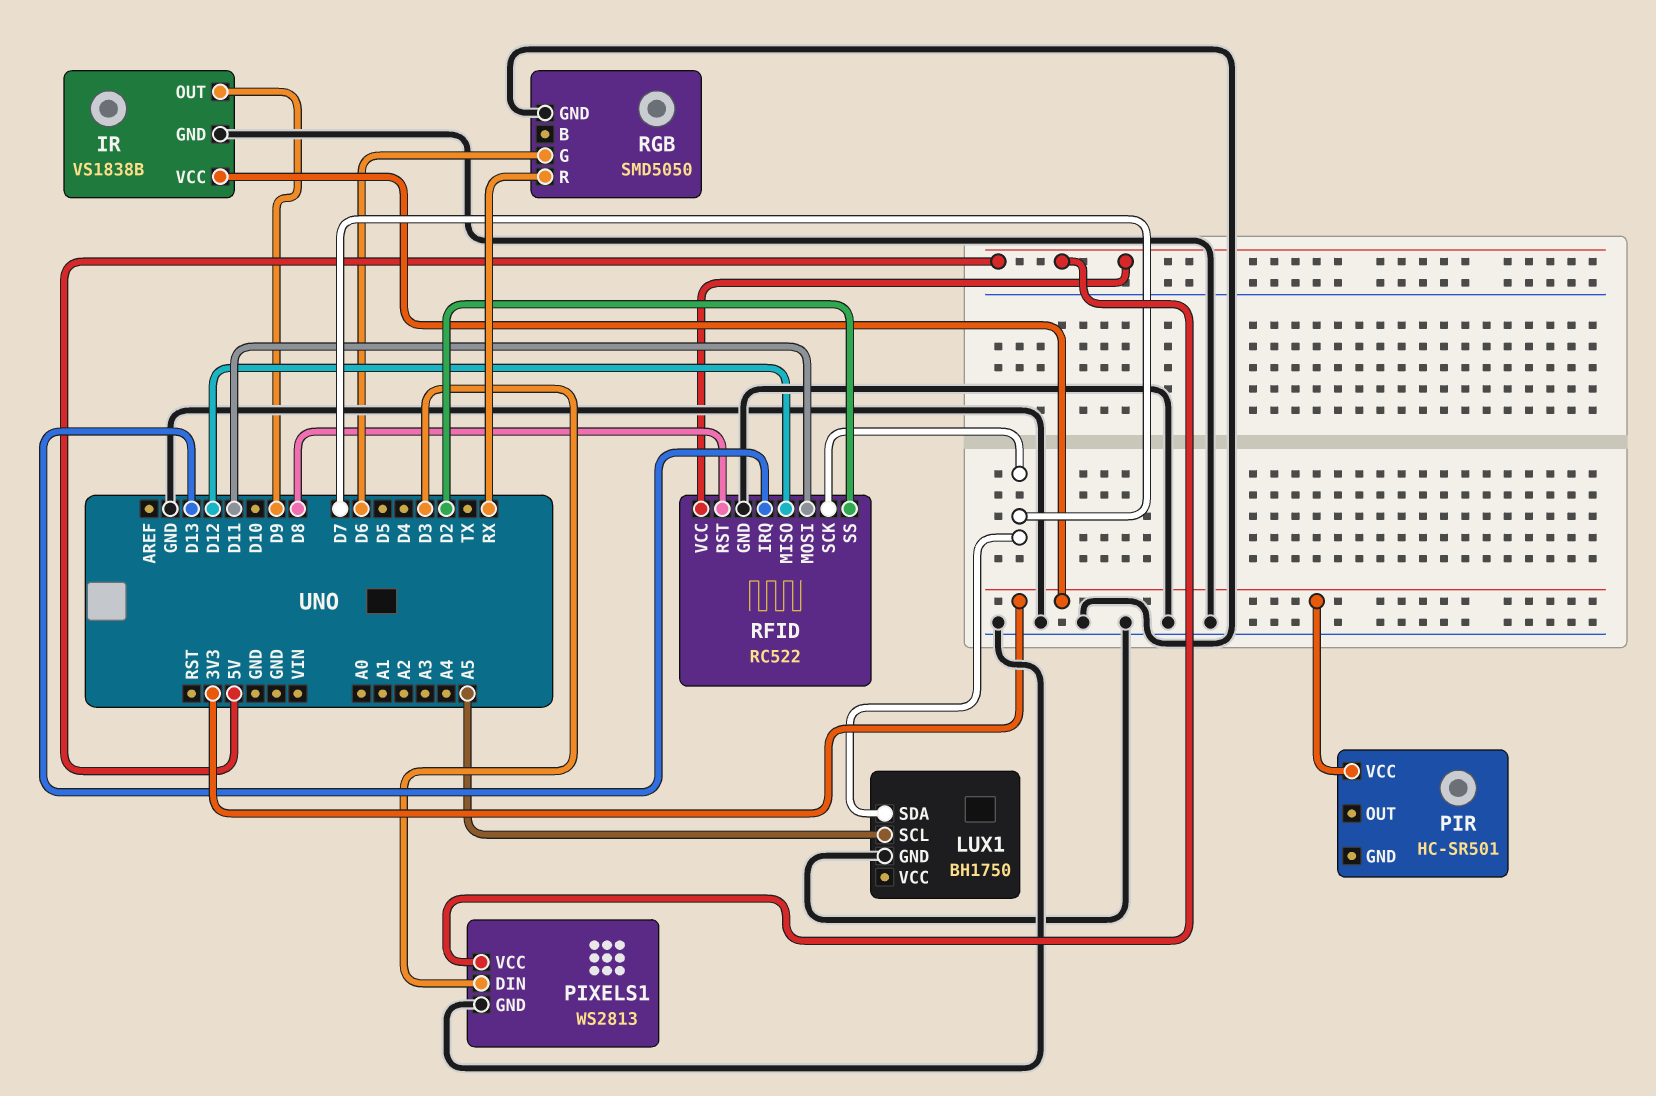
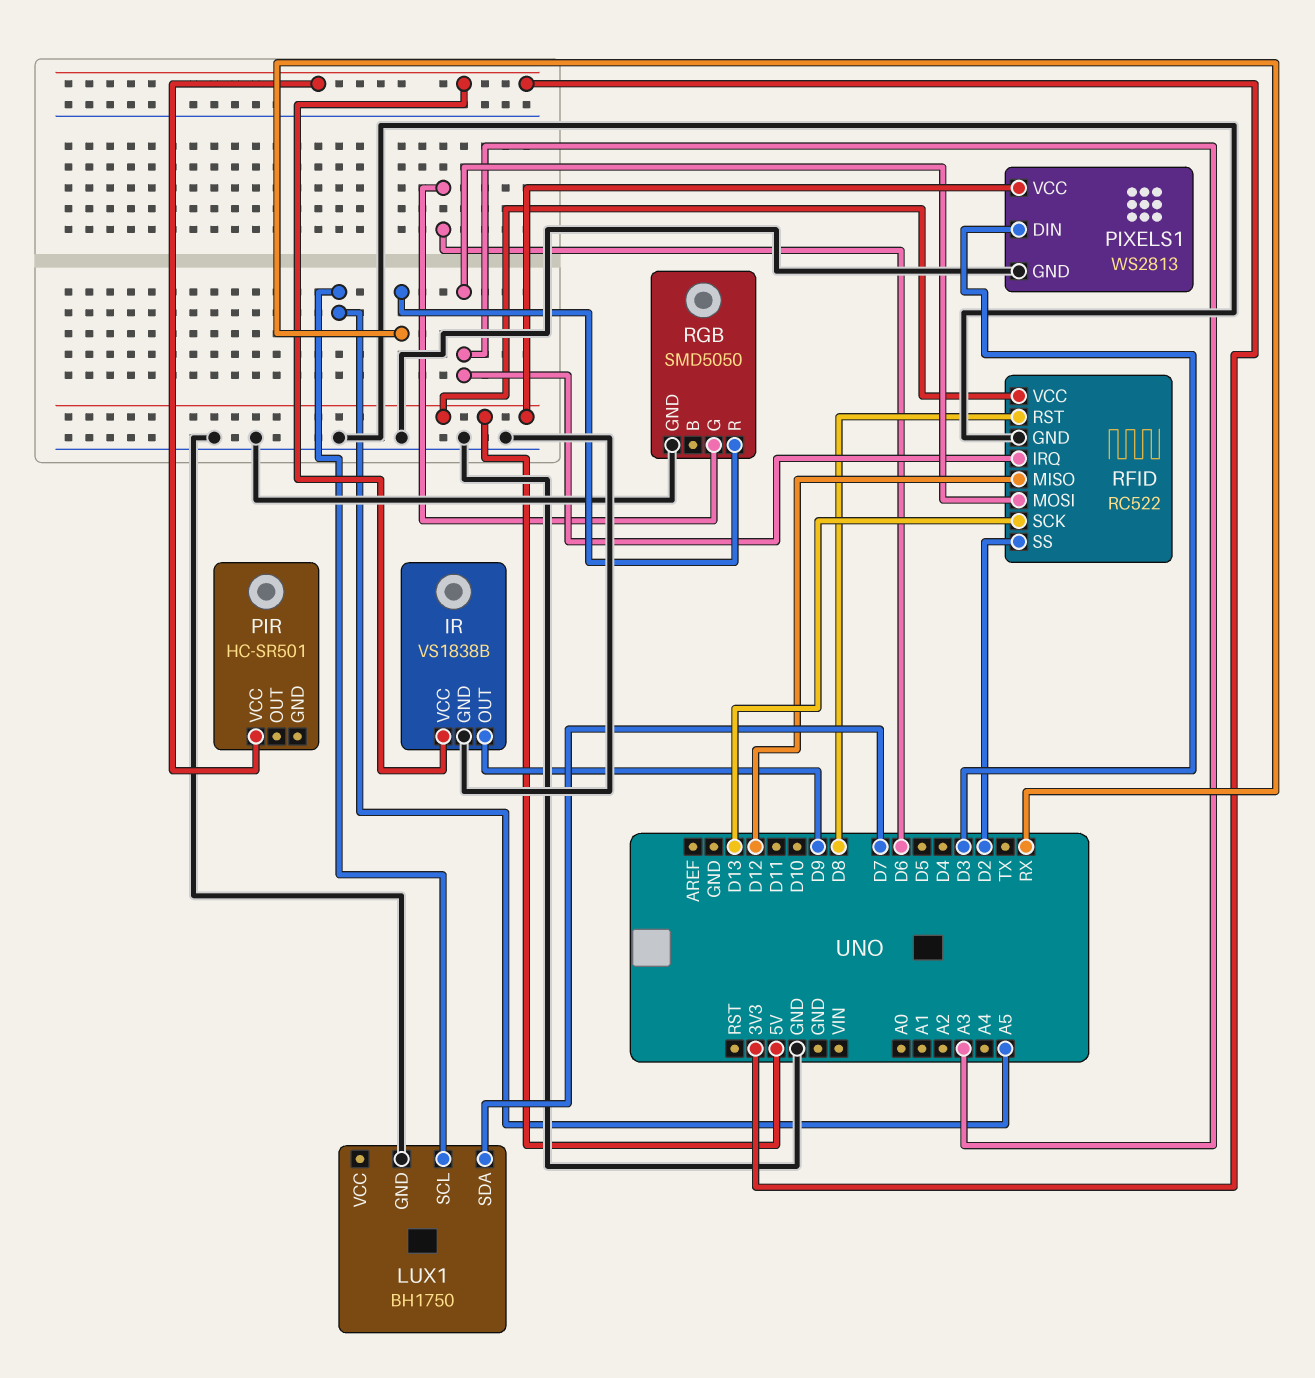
RFID pin IRQ: D13 -> A3
RFID pin MOSI: D11 -> A3
RFID pin SCK: D7 -> D13

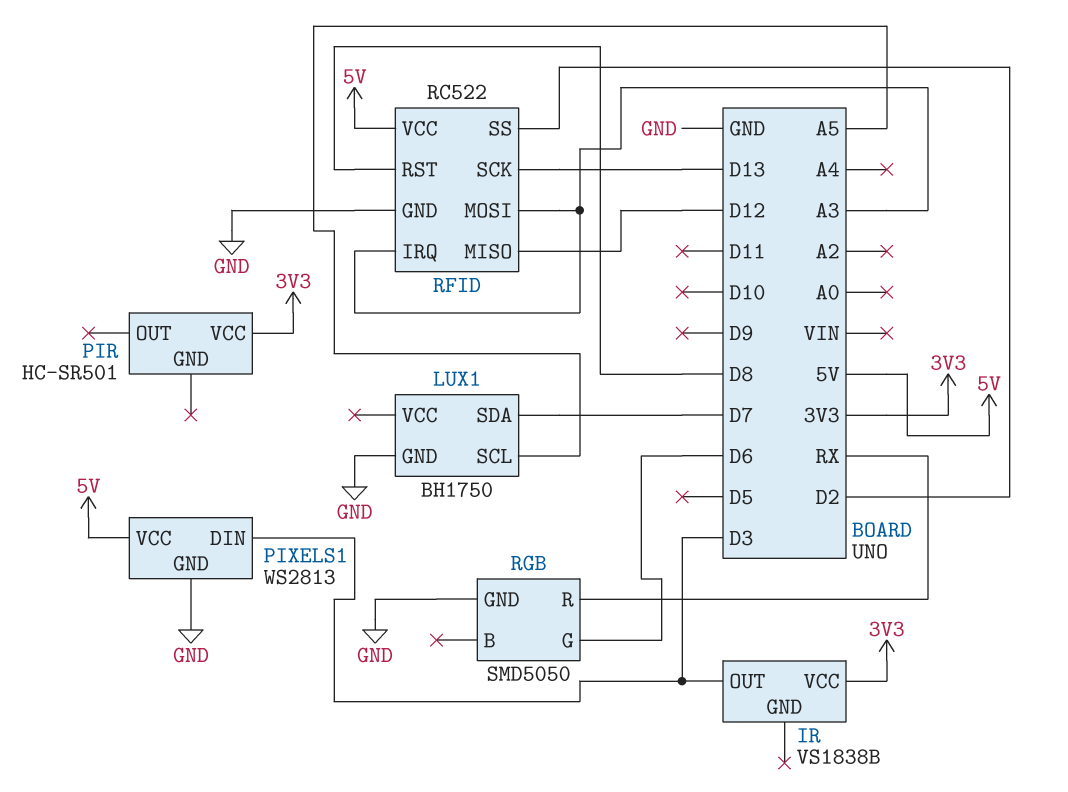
IR pin GND: GND -> none
IR pin OUT: D9 -> D3

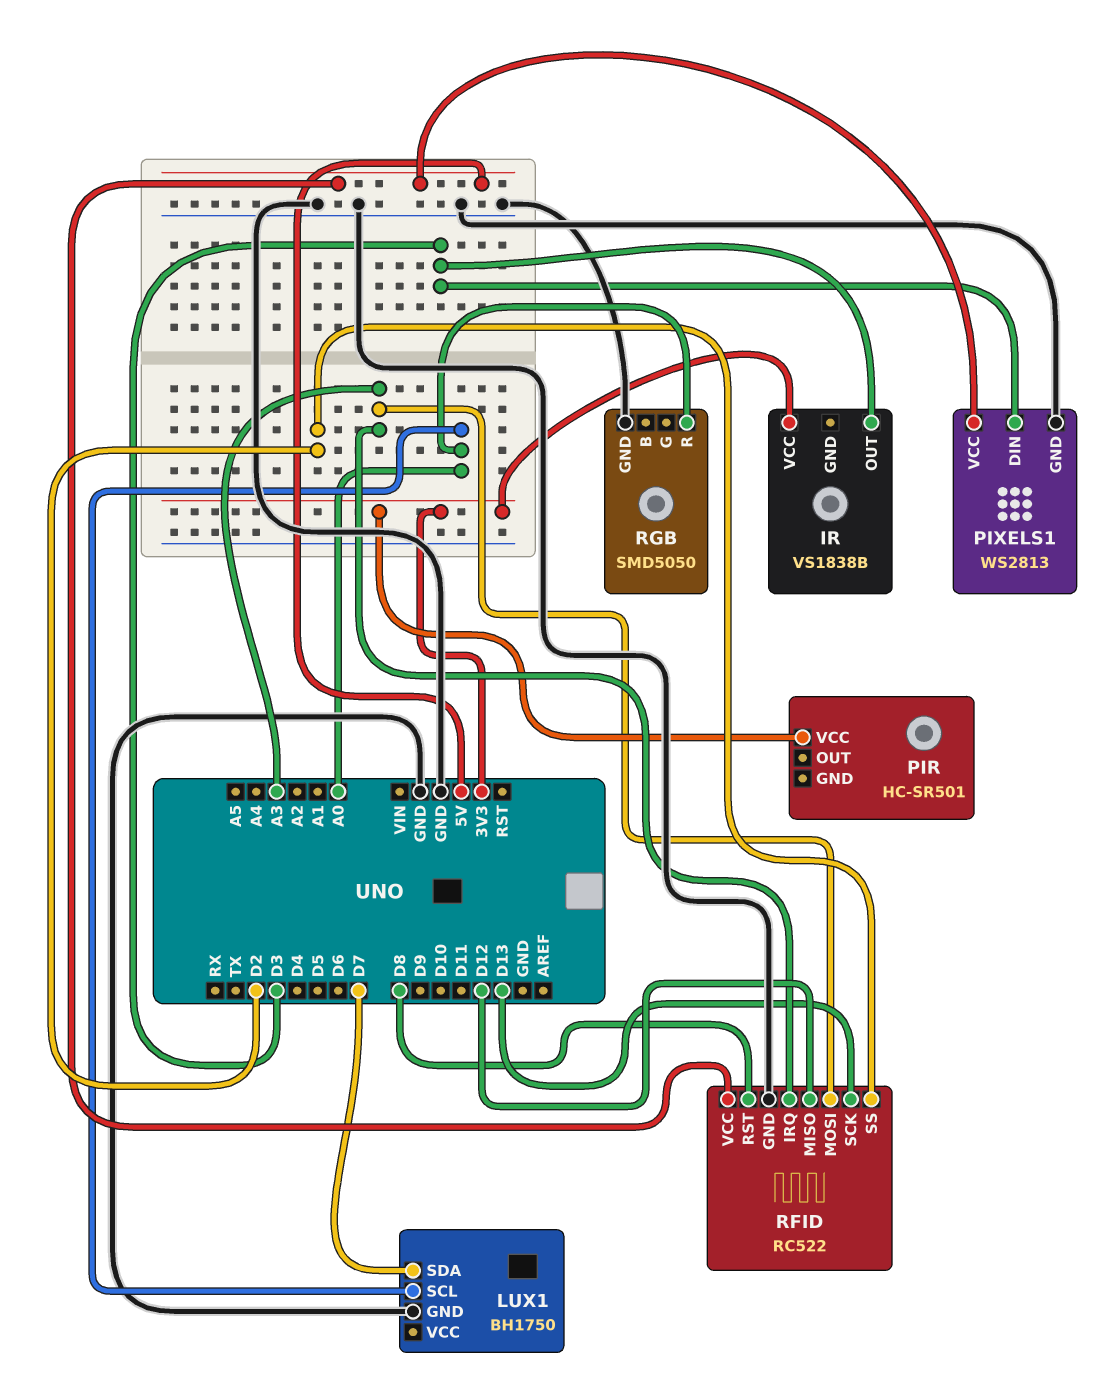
LUX1 pin SCL: A5 -> A0
RGB pin G: D6 -> none
RGB pin R: RX -> A0

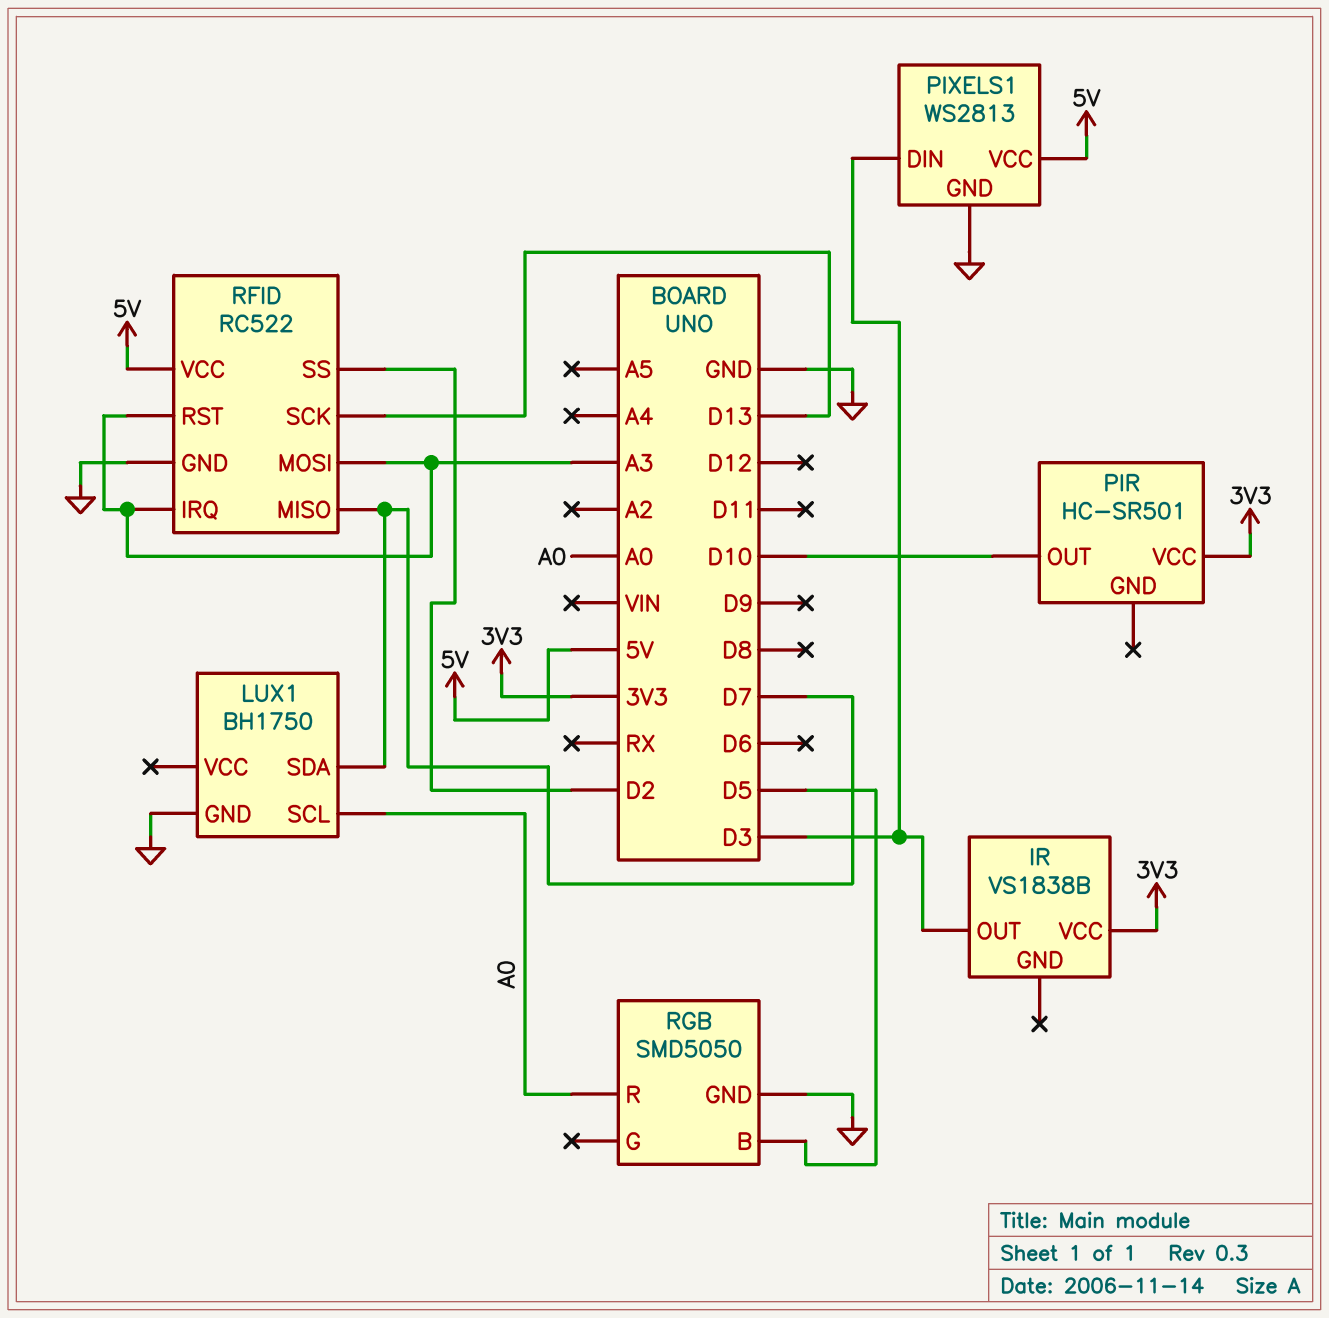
PIR pin OUT: none -> D10
RFID pin MISO: D12 -> D7
RFID pin RST: D8 -> A3
RGB pin B: none -> D5

